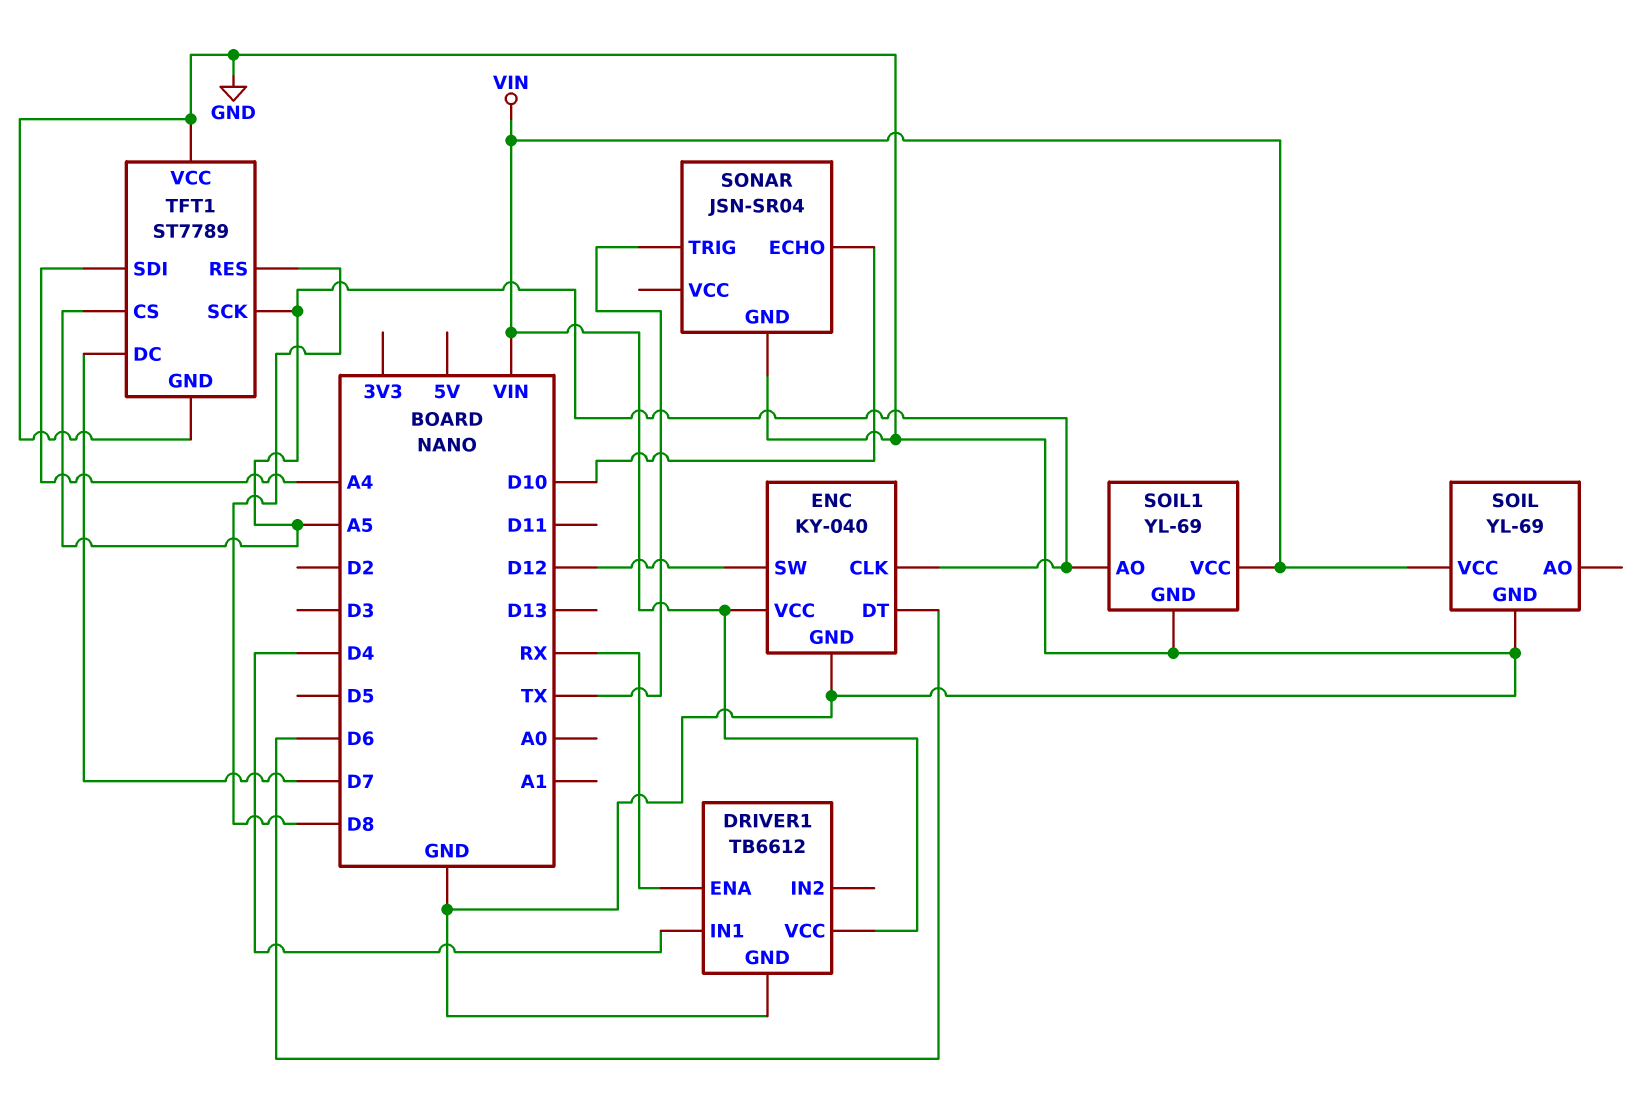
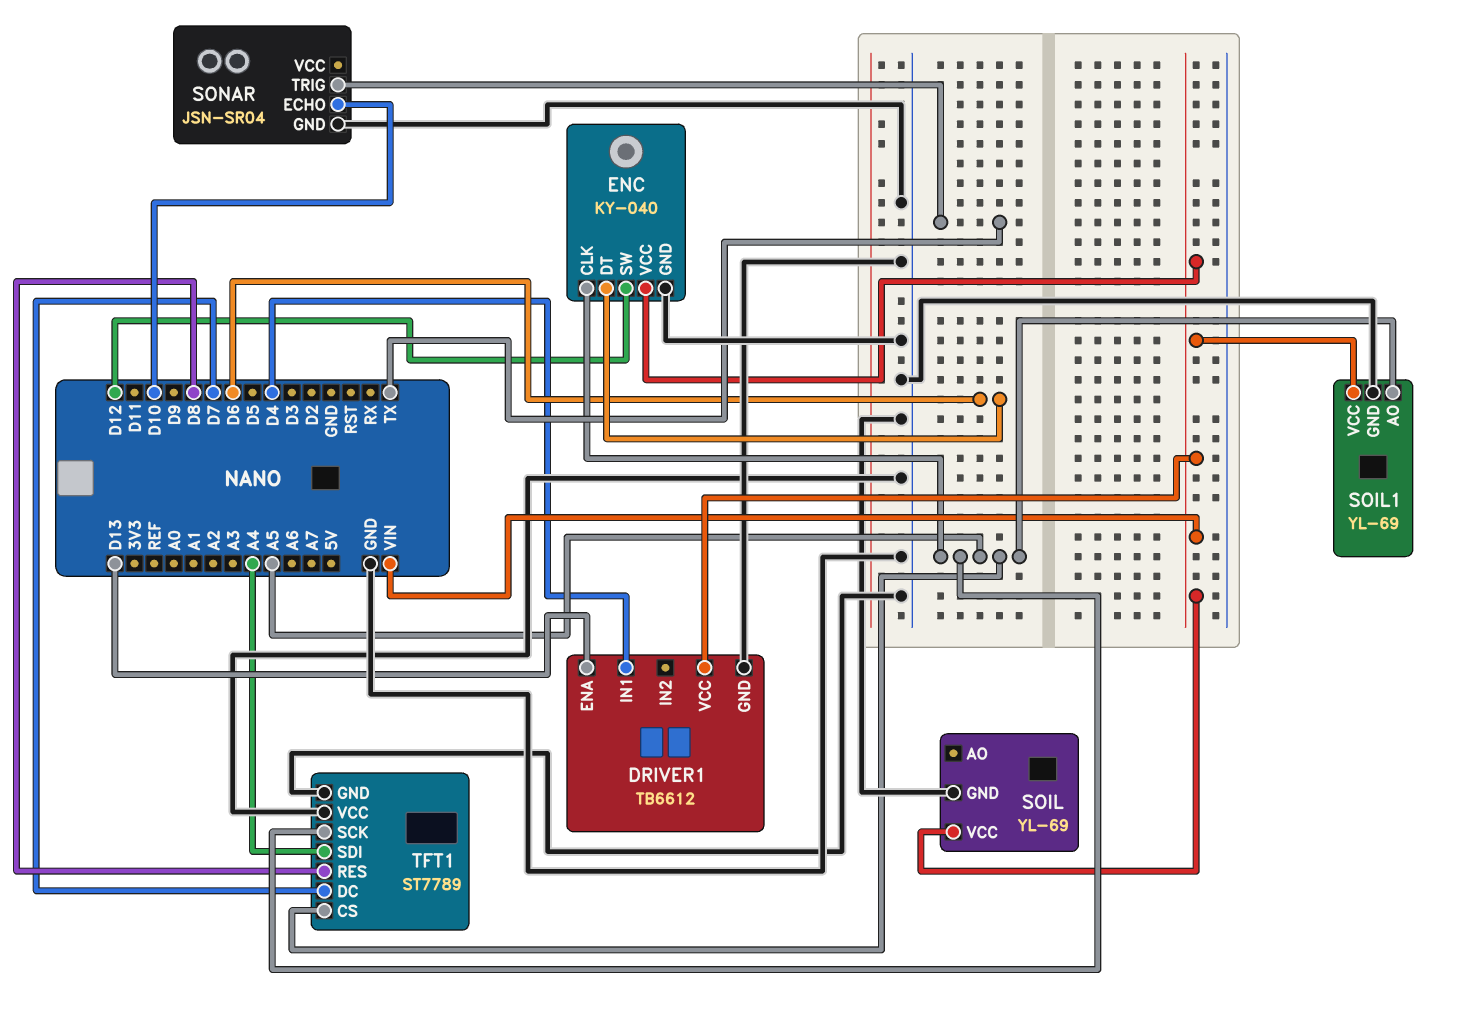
DRIVER1 pin ENA: RX -> D13

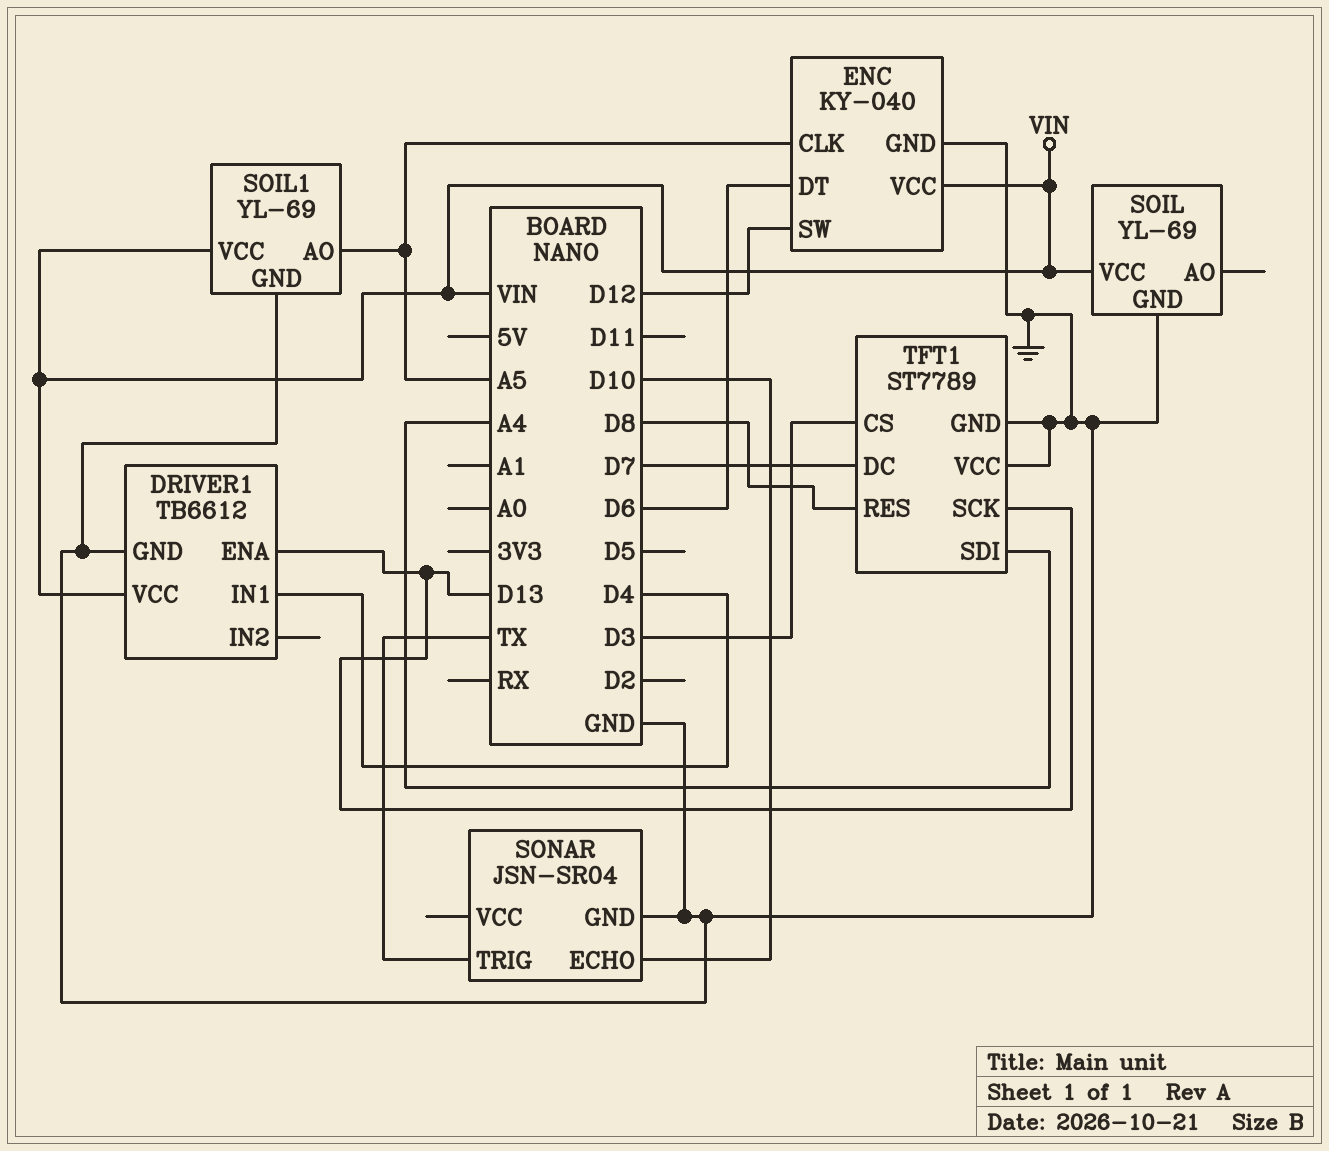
TFT1 pin CS: A5 -> D3
TFT1 pin SCK: A5 -> D13

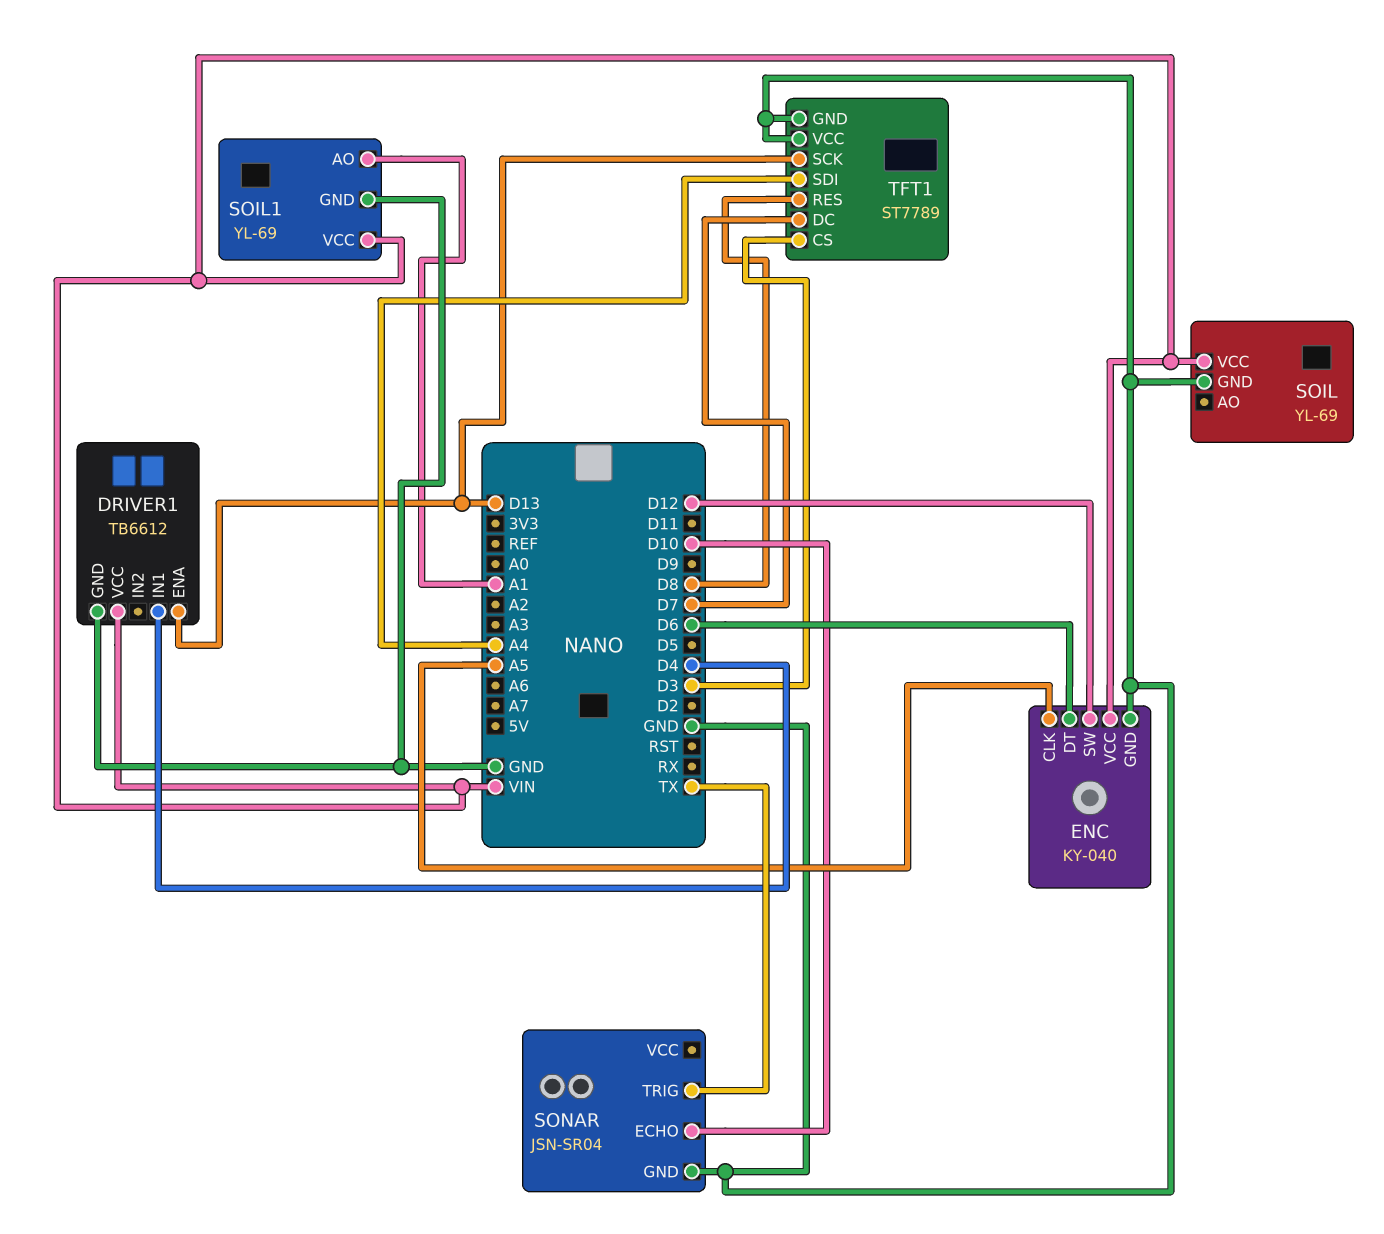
SOIL1 pin AO: A5 -> A1

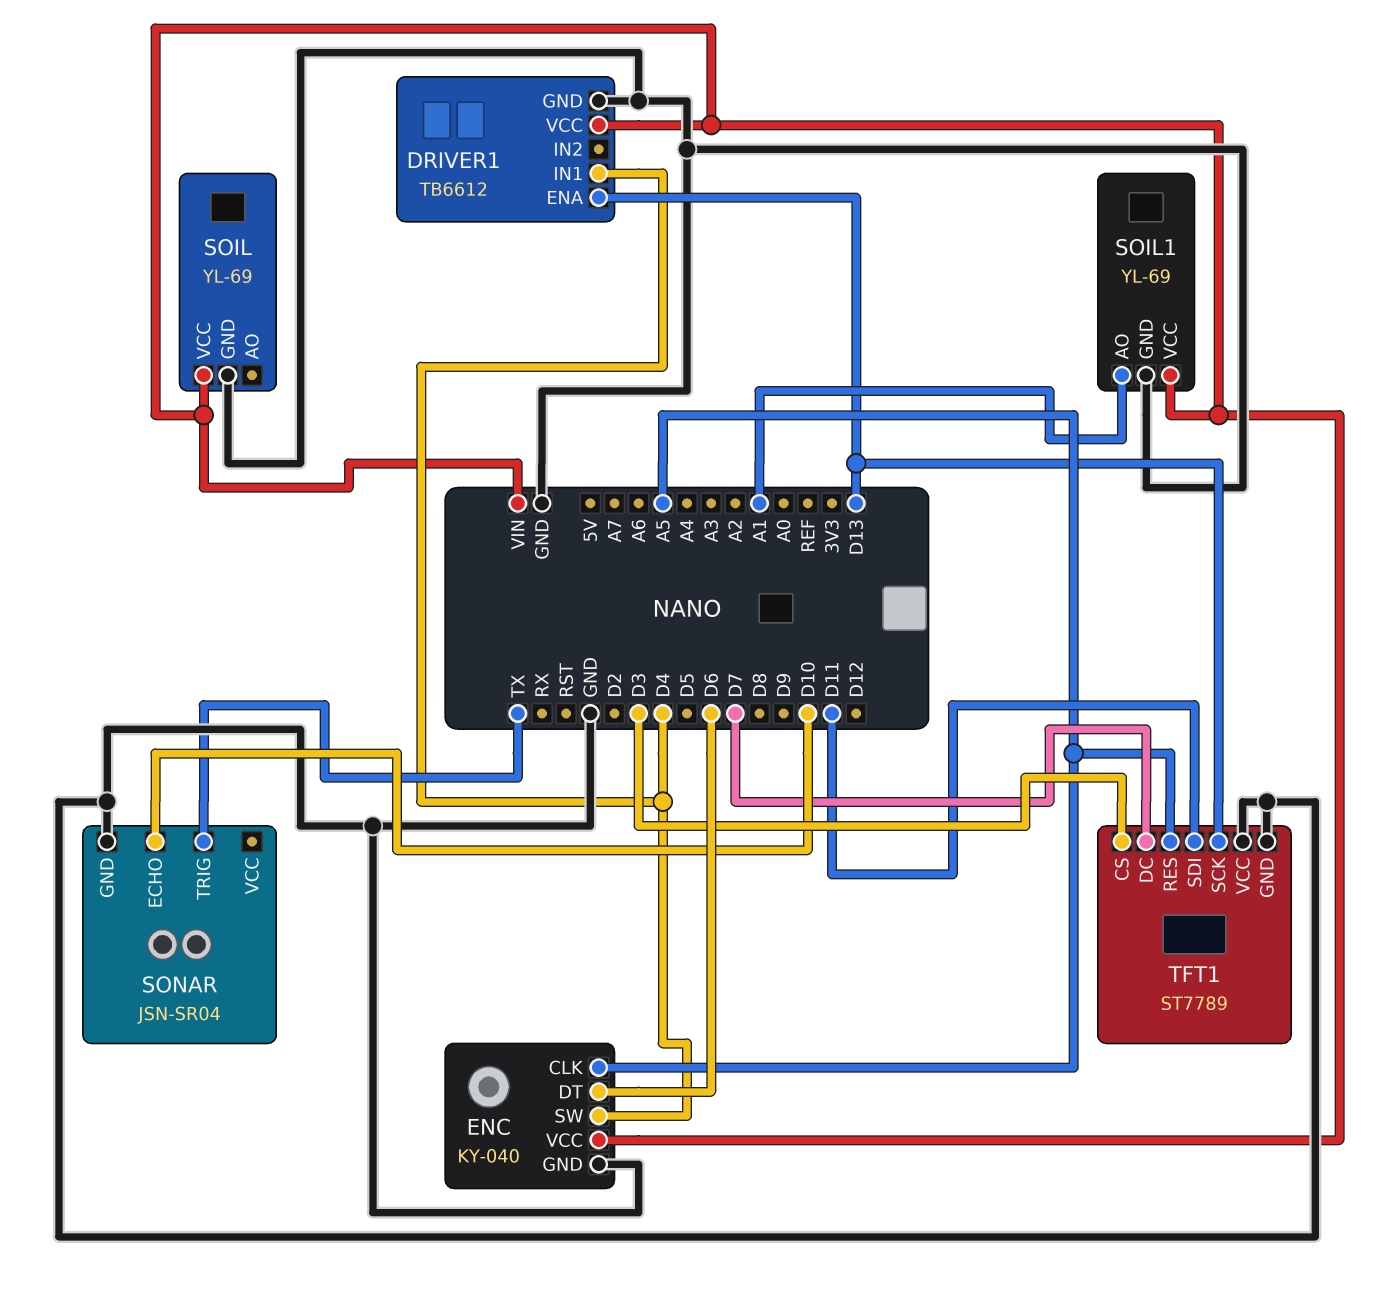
ENC pin SW: D12 -> D4
TFT1 pin RES: D8 -> A5
TFT1 pin SDI: A4 -> D11

